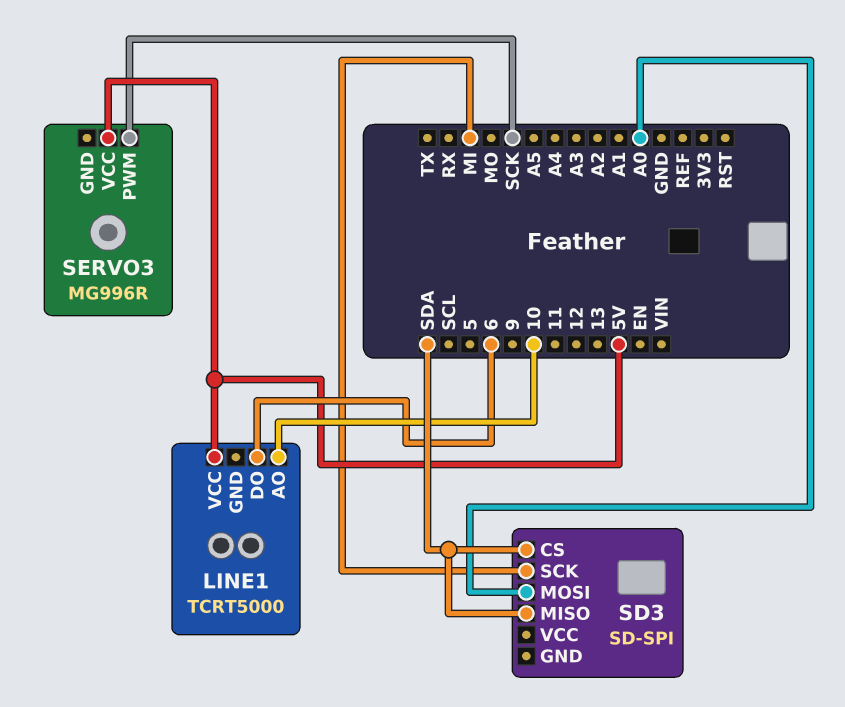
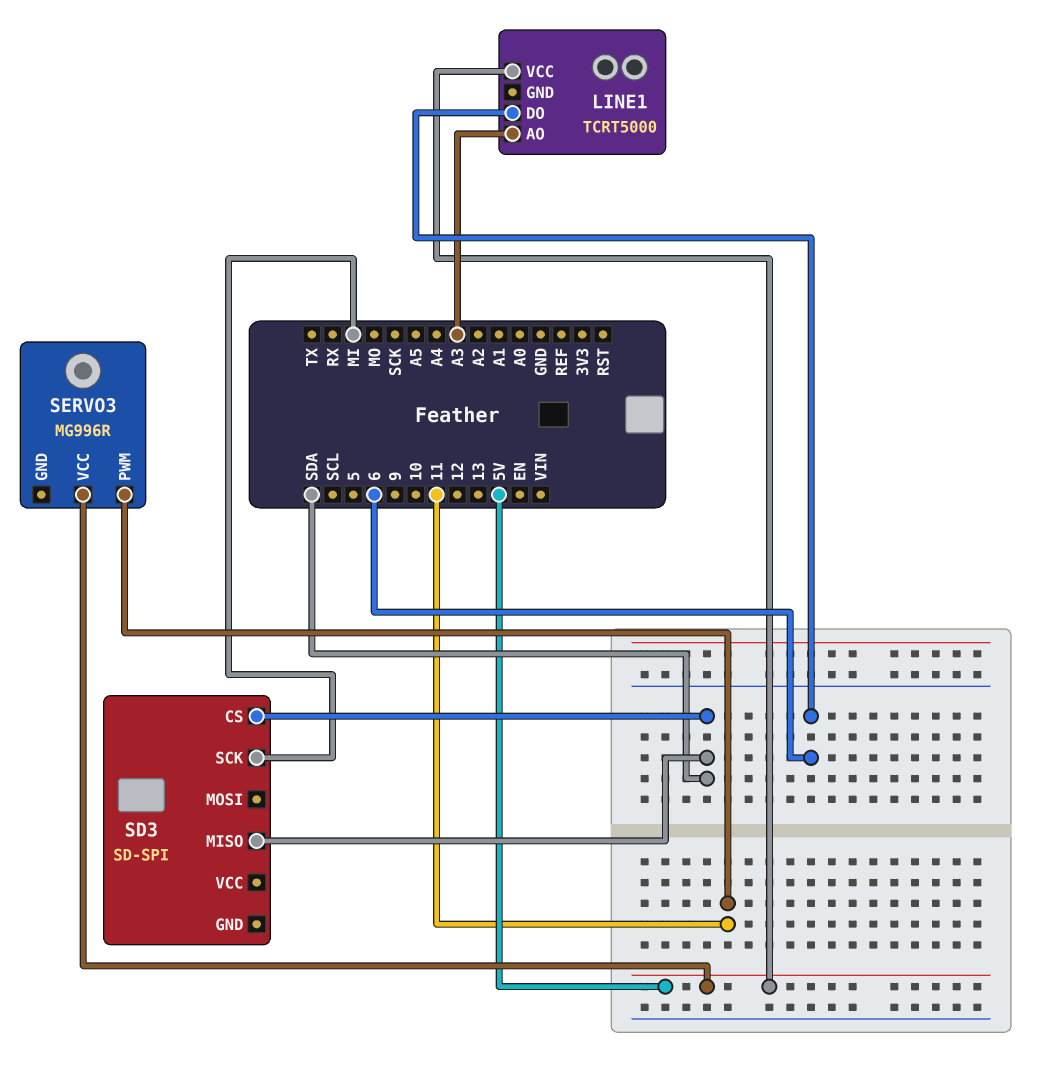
LINE1 pin AO: 10 -> A3
SD3 pin MOSI: A0 -> none
SERVO3 pin PWM: SCK -> 11

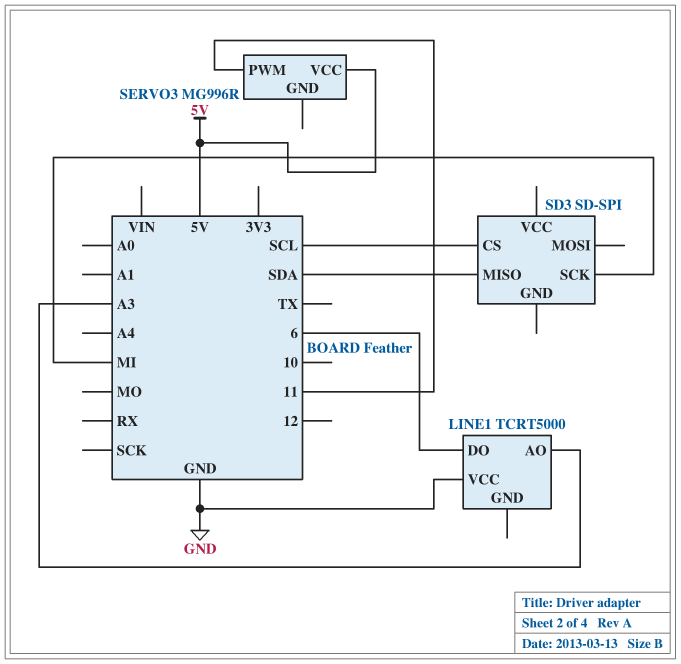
LINE1 pin VCC: 5V -> GND
SD3 pin CS: SDA -> SCL

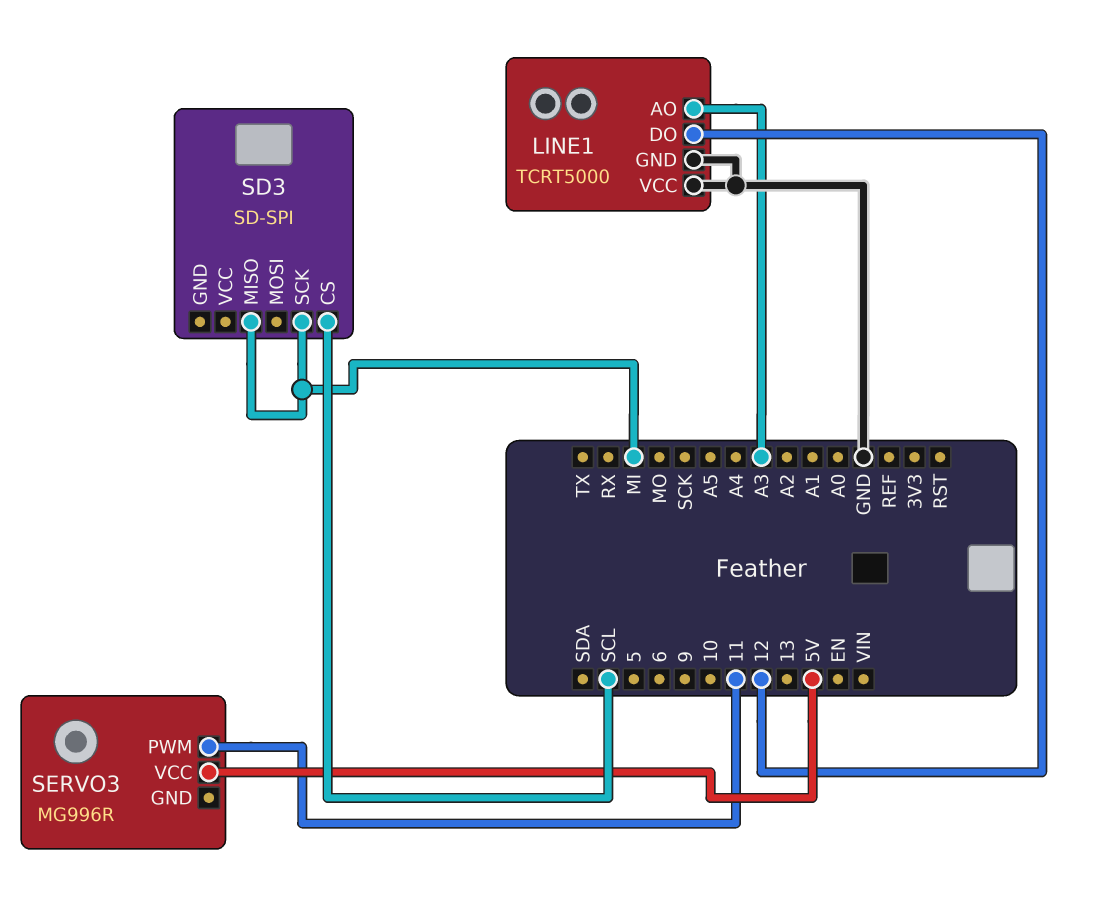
LINE1 pin DO: 6 -> 12
LINE1 pin GND: none -> GND
SD3 pin MISO: SDA -> MI

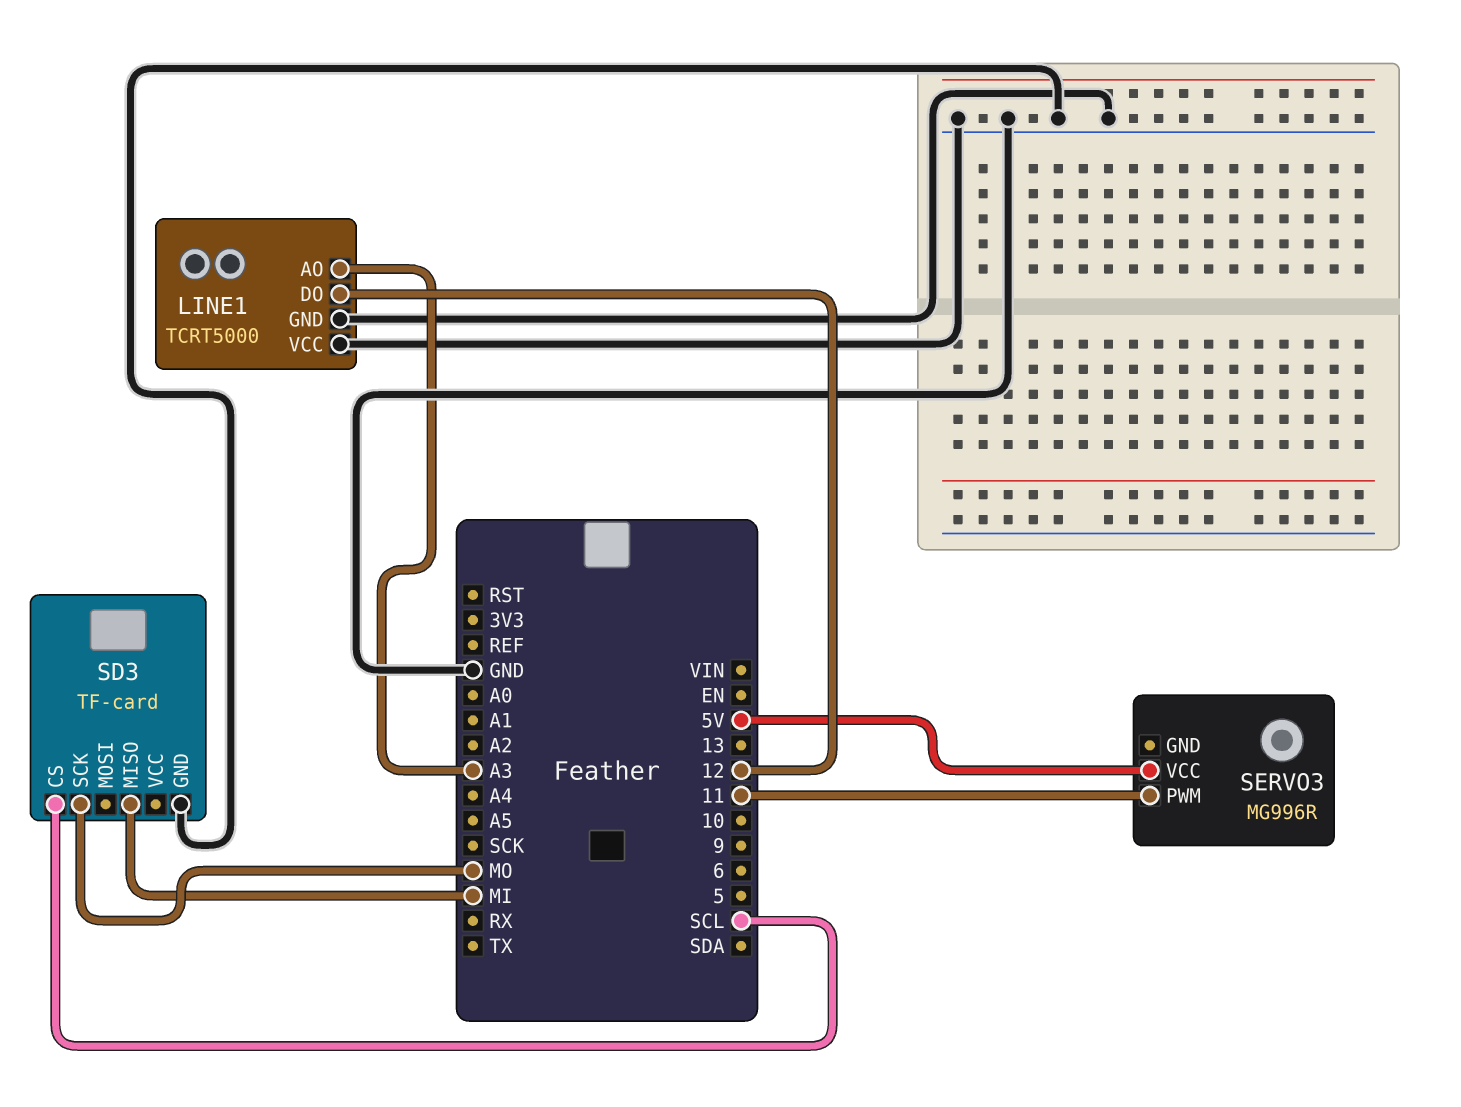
SD3: SD-SPI -> TF-card
SD3 pin GND: none -> GND
SD3 pin SCK: MI -> MO

